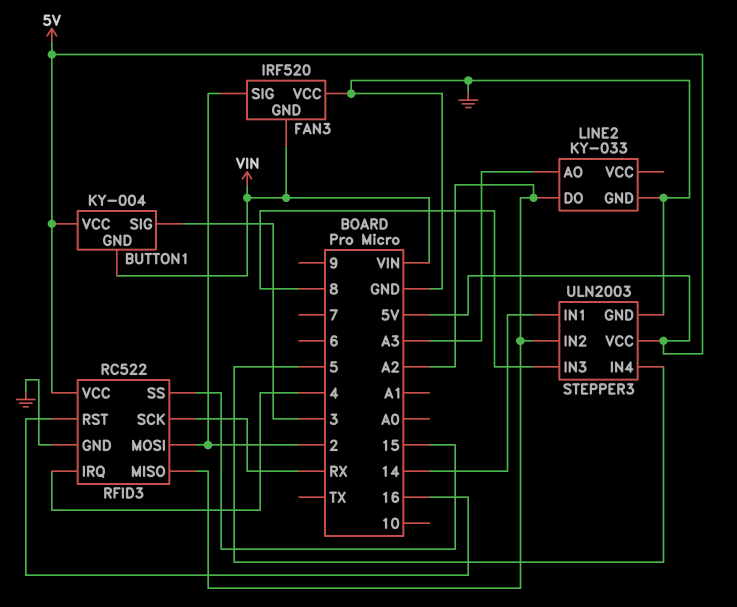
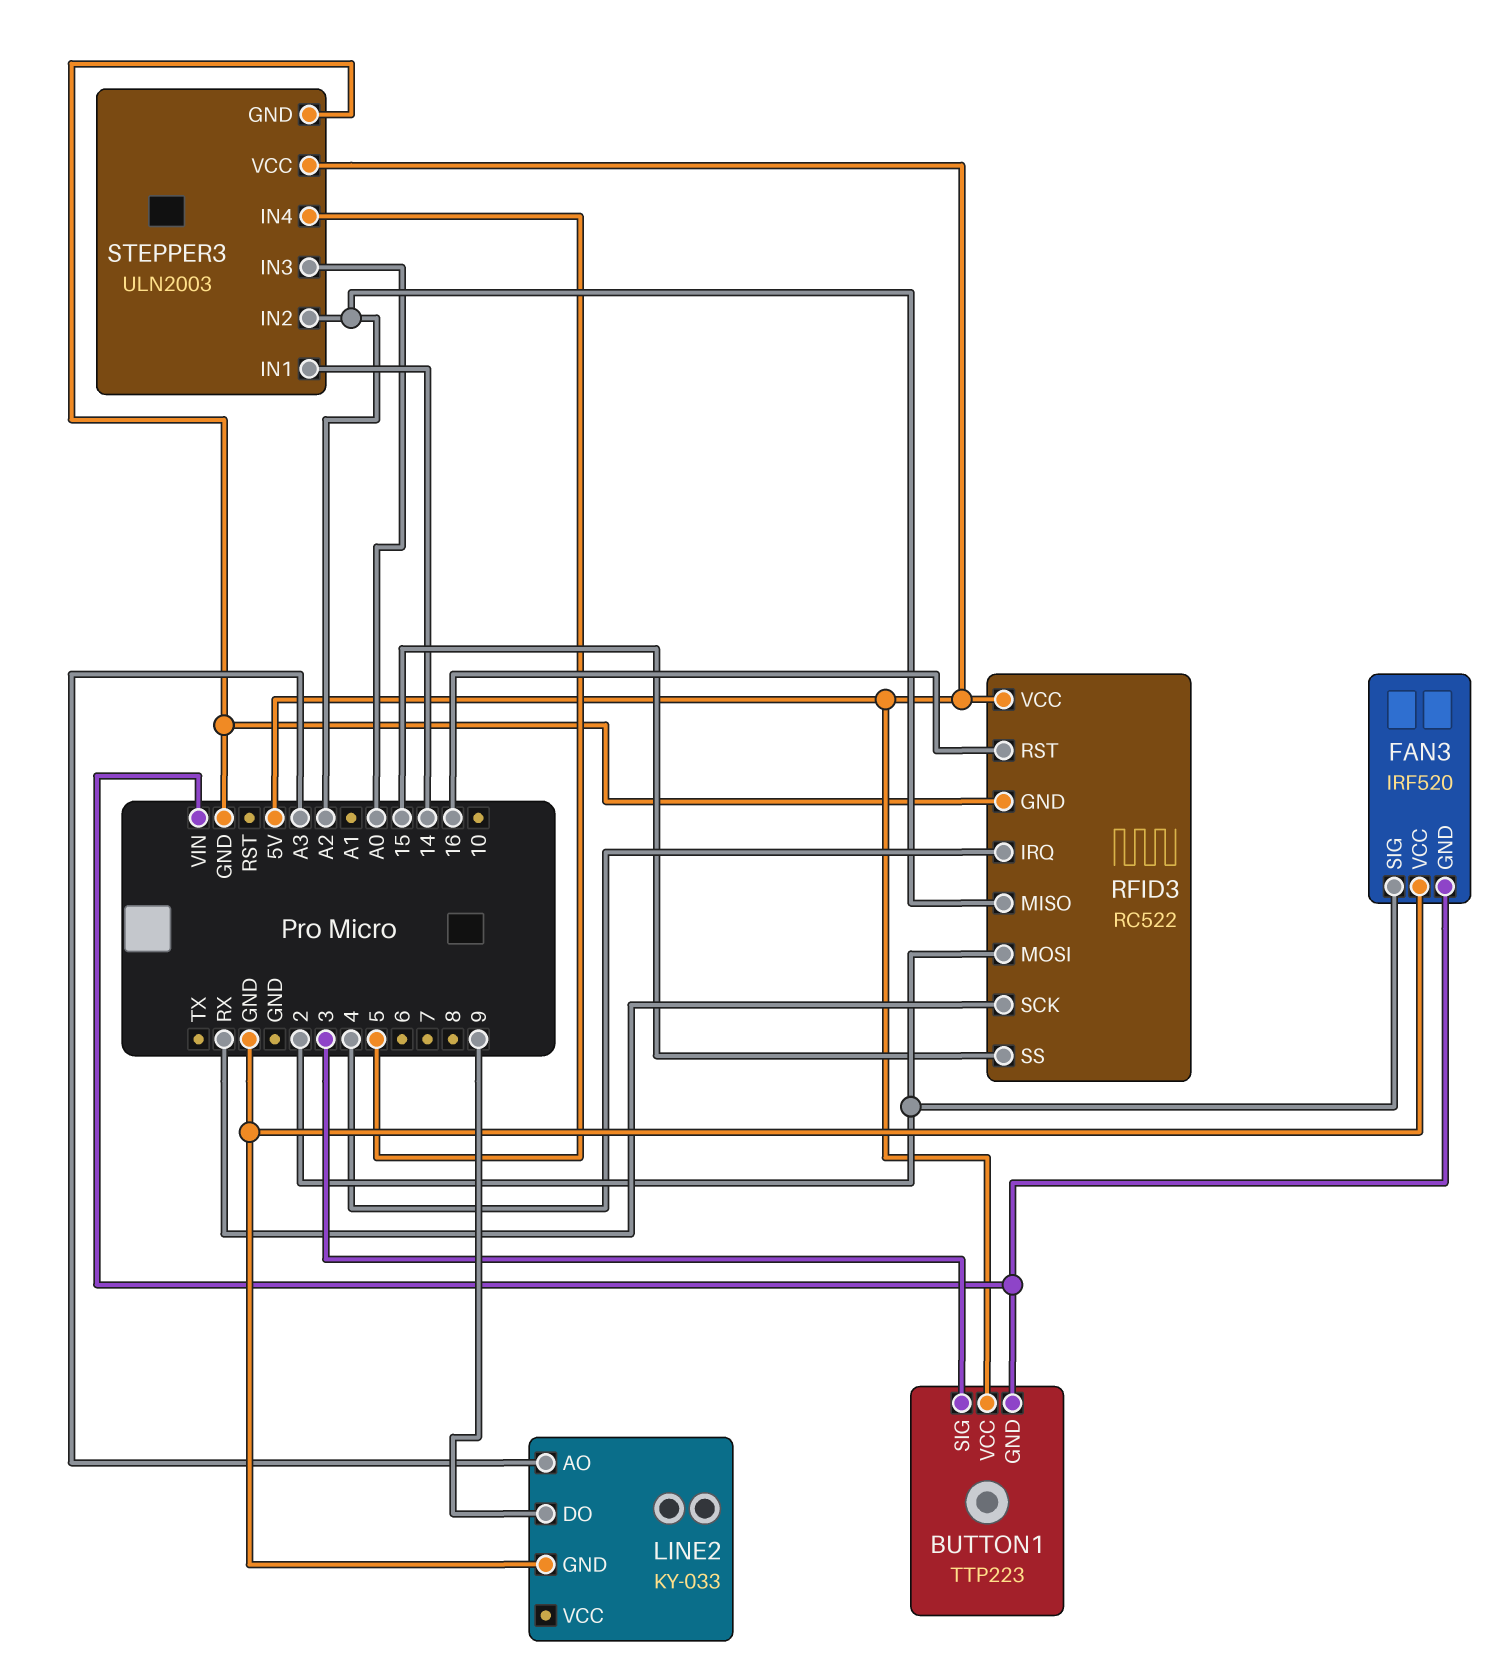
BUTTON1: KY-004 -> TTP223
LINE2 pin DO: A2 -> 9
STEPPER3 pin IN3: 8 -> A0

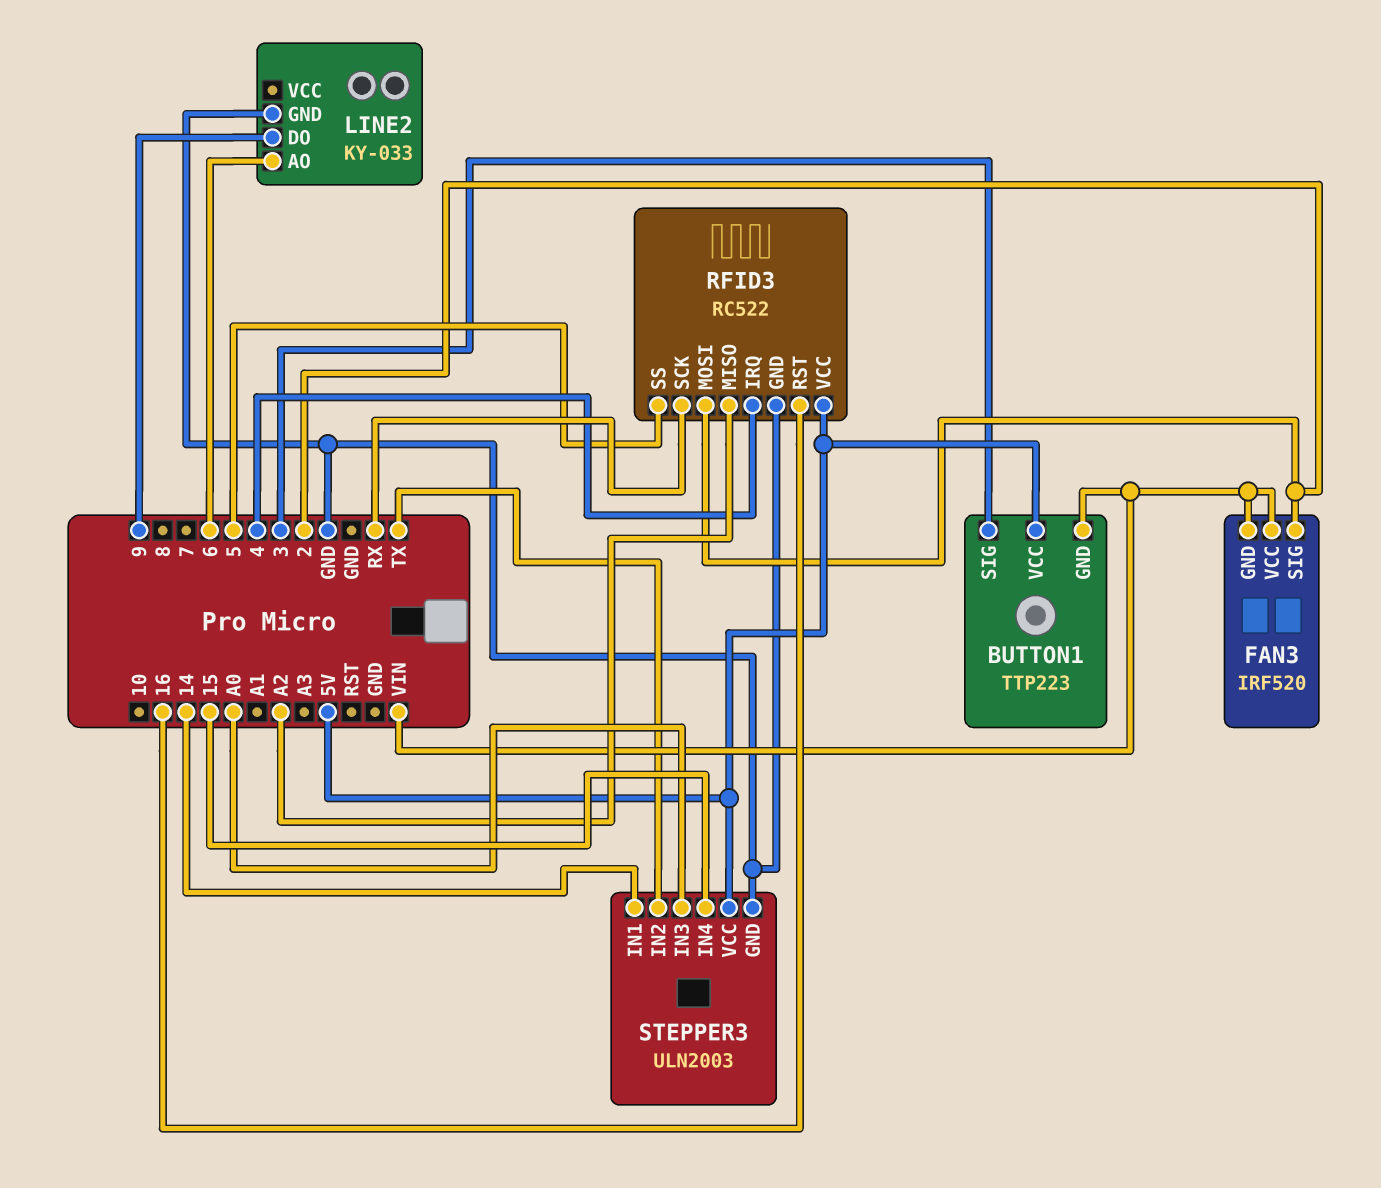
FAN3 pin VCC: GND -> VIN
LINE2 pin AO: A3 -> 6
RFID3 pin SS: 15 -> 5
STEPPER3 pin IN2: A2 -> TX
STEPPER3 pin IN4: 5 -> 15

